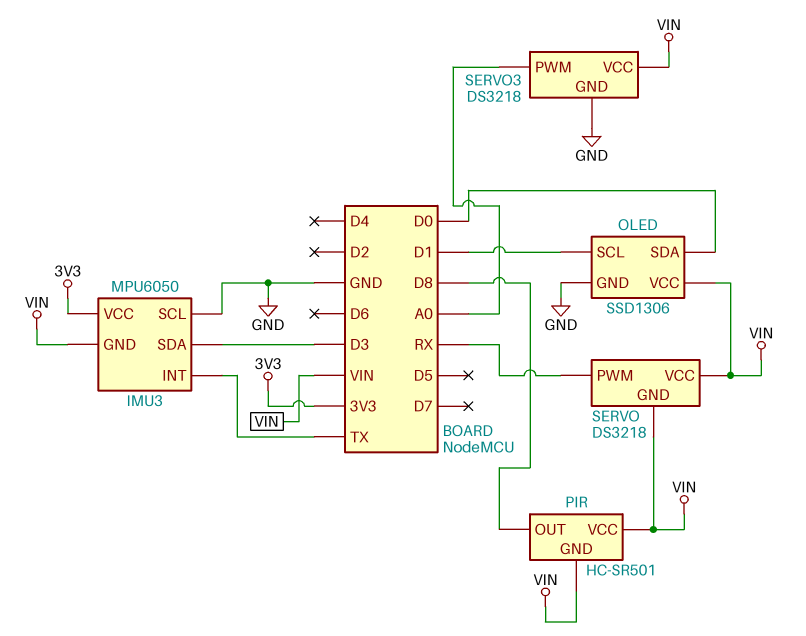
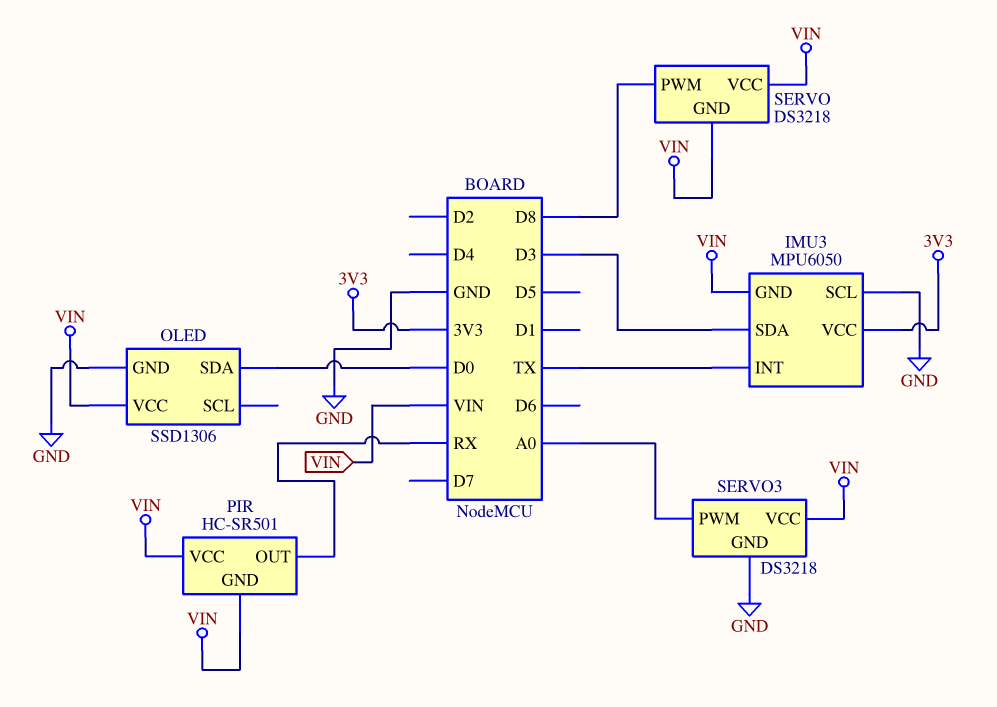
OLED pin SCL: D1 -> none
PIR pin OUT: D8 -> RX
SERVO pin PWM: RX -> D8

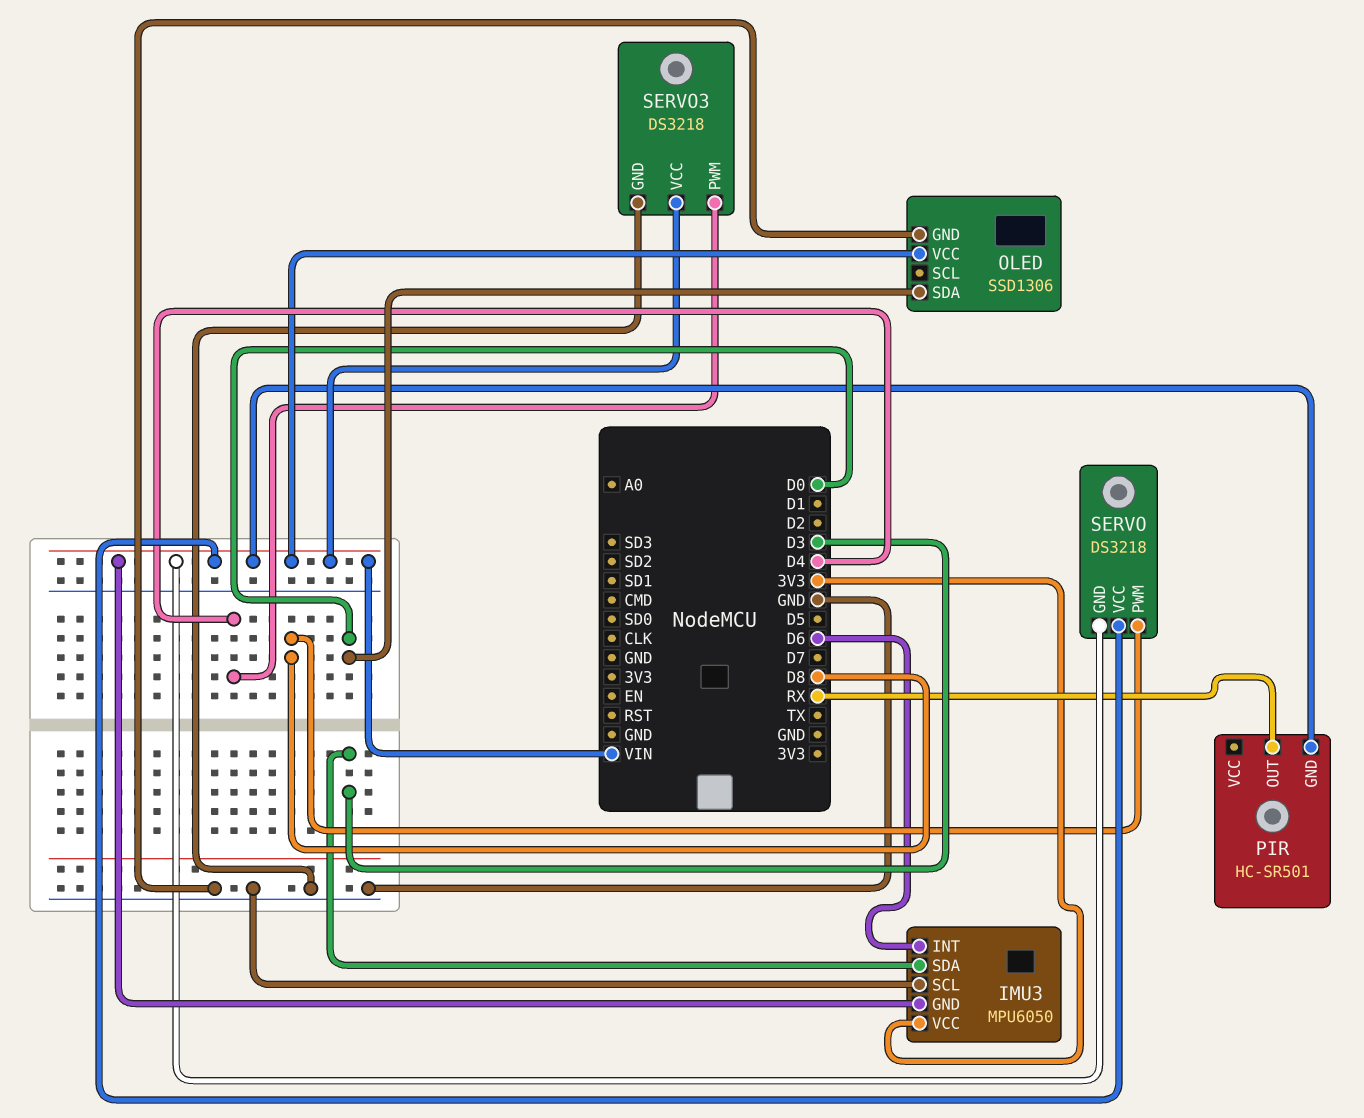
IMU3 pin INT: TX -> D6
PIR pin VCC: VIN -> none
SERVO3 pin PWM: A0 -> D4

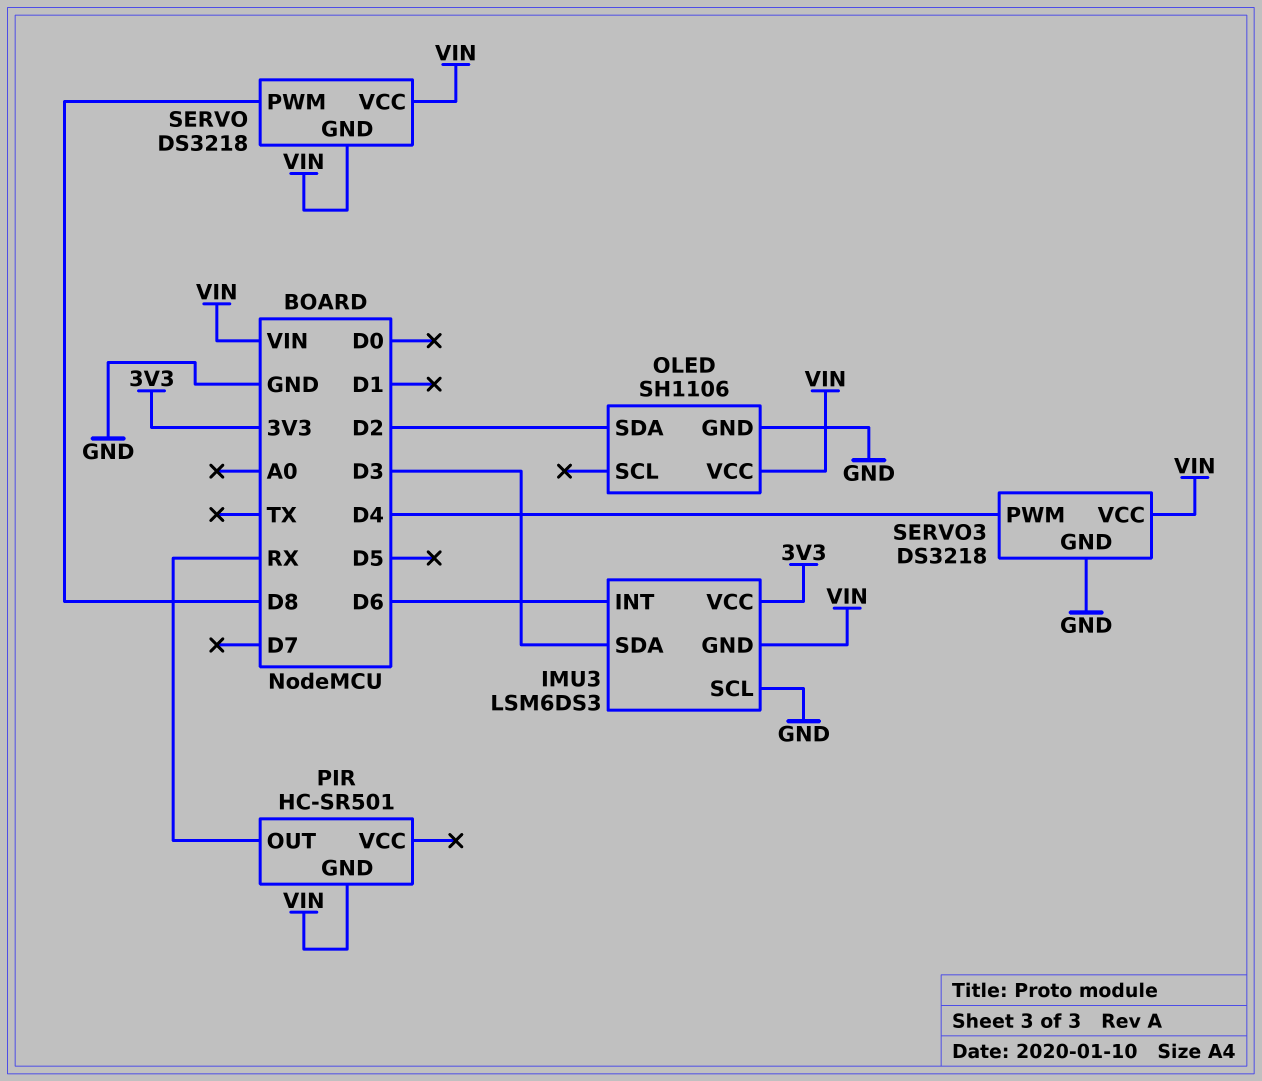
IMU3: MPU6050 -> LSM6DS3
OLED: SSD1306 -> SH1106
OLED pin SDA: D0 -> D2

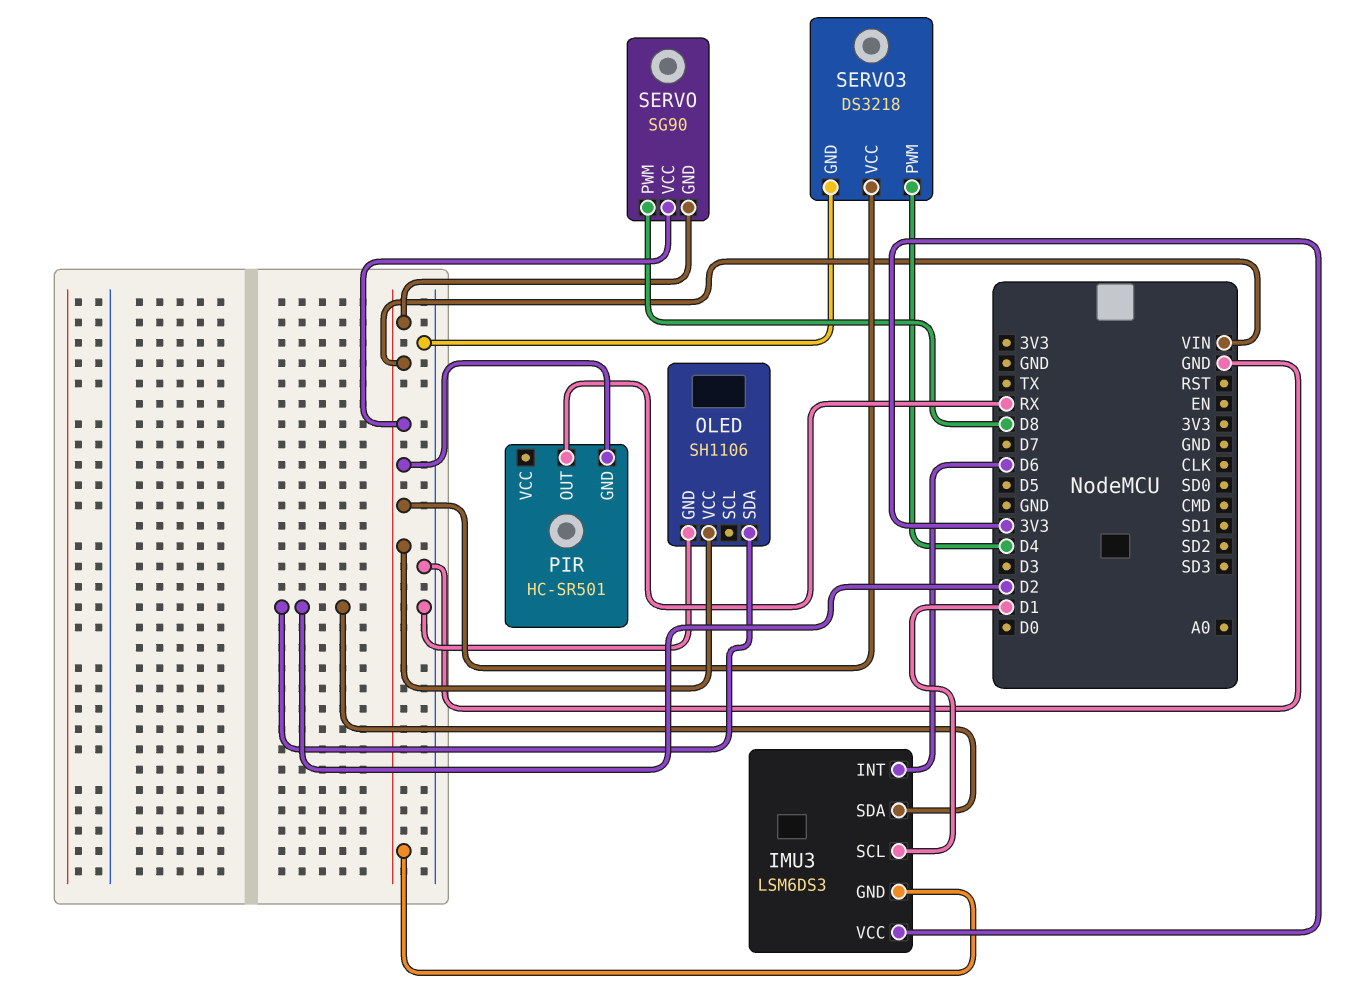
IMU3 pin SCL: GND -> D1
IMU3 pin SDA: D3 -> D2
SERVO: DS3218 -> SG90

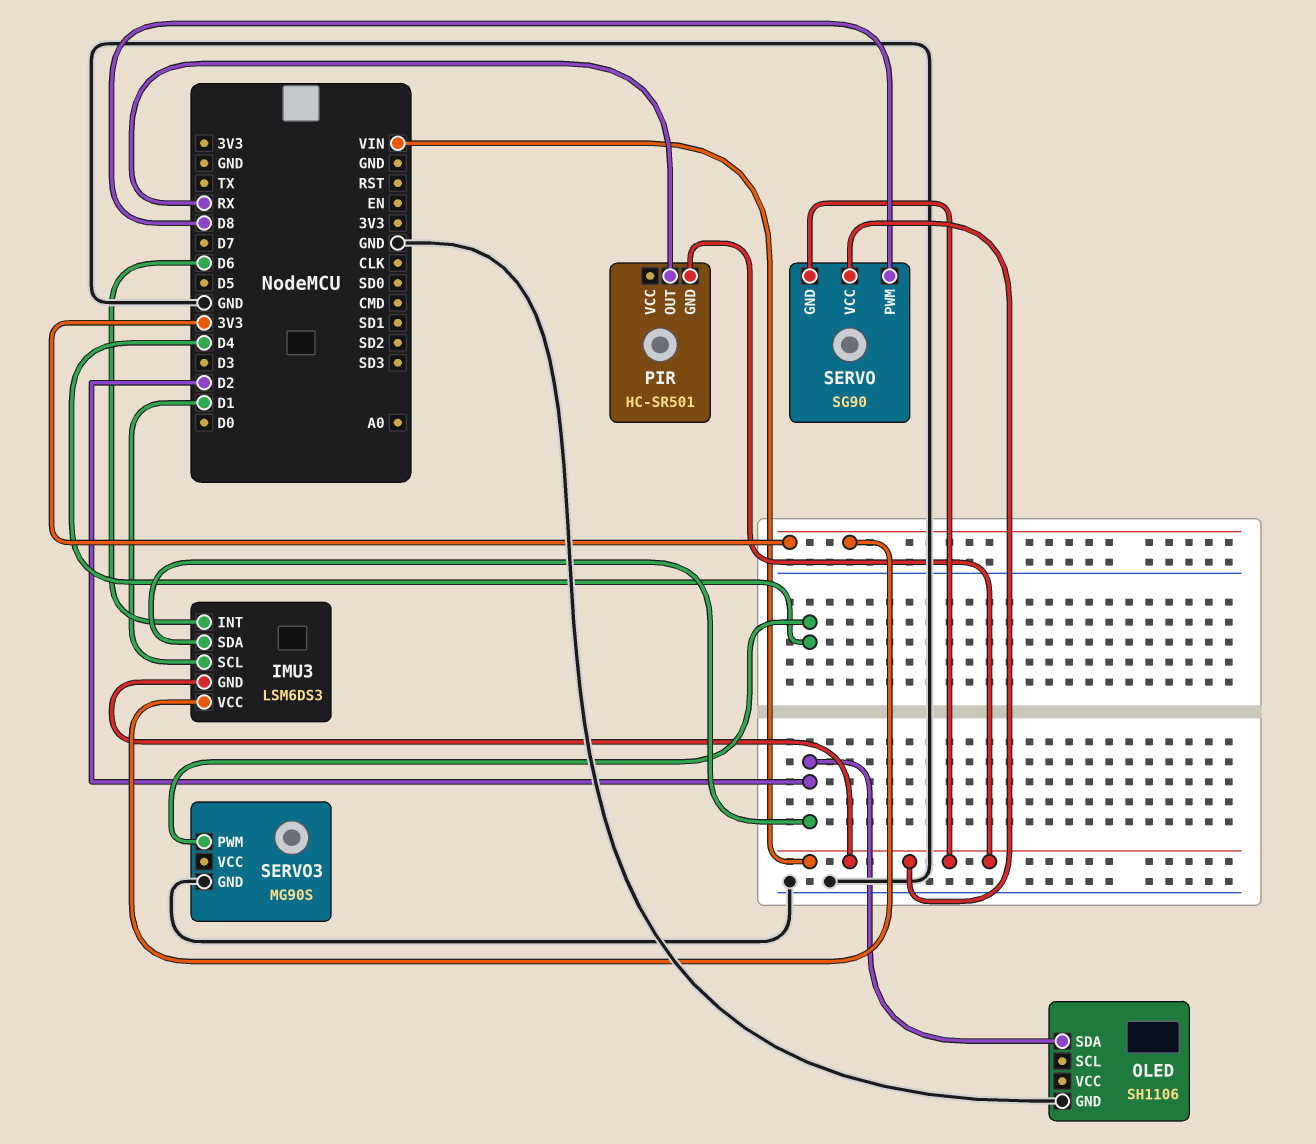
OLED pin VCC: VIN -> none
SERVO3: DS3218 -> MG90S
SERVO3 pin VCC: VIN -> none

